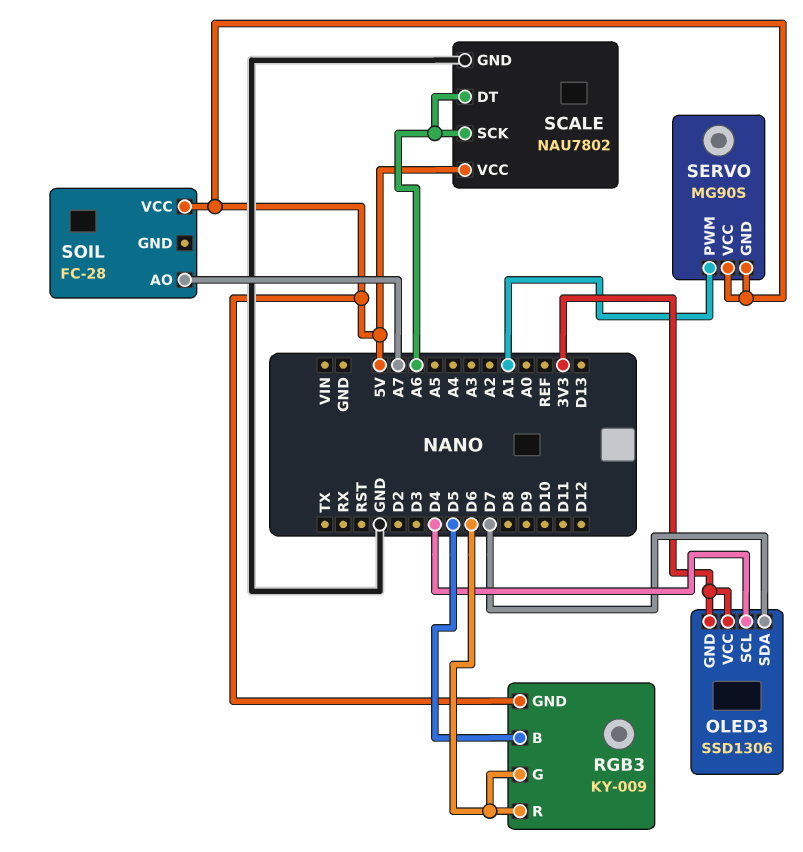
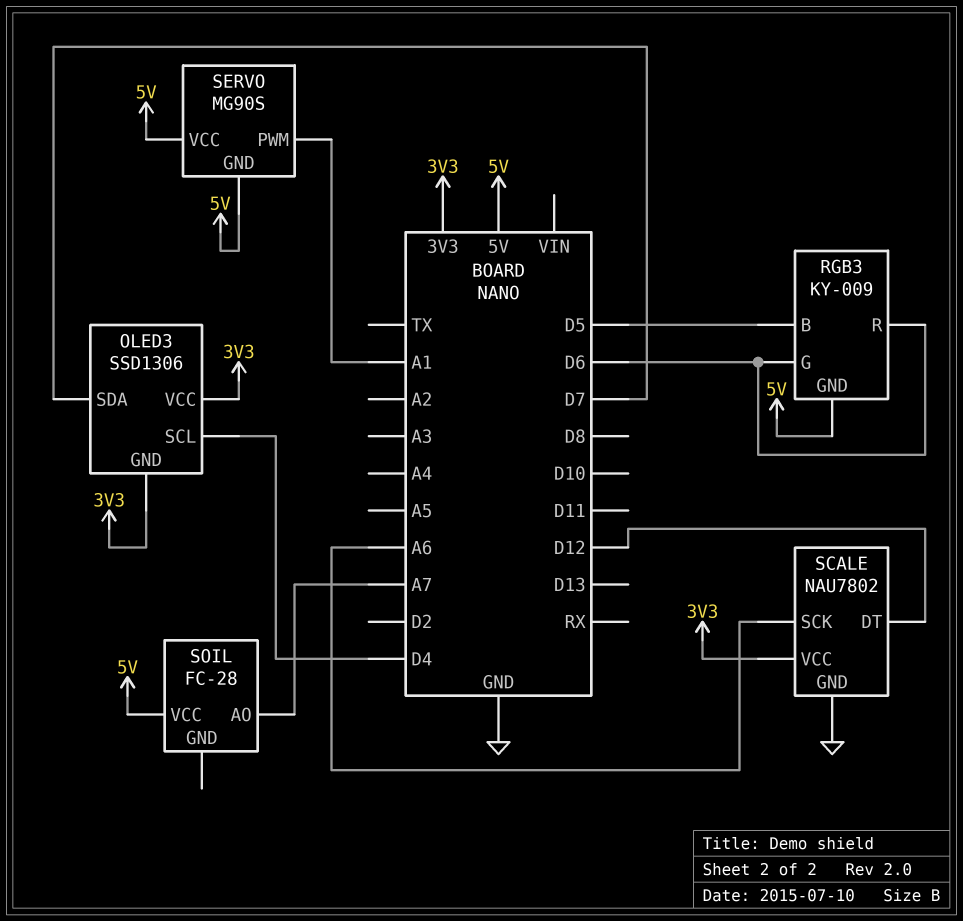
SCALE pin DT: A6 -> D12
SCALE pin VCC: 5V -> 3V3

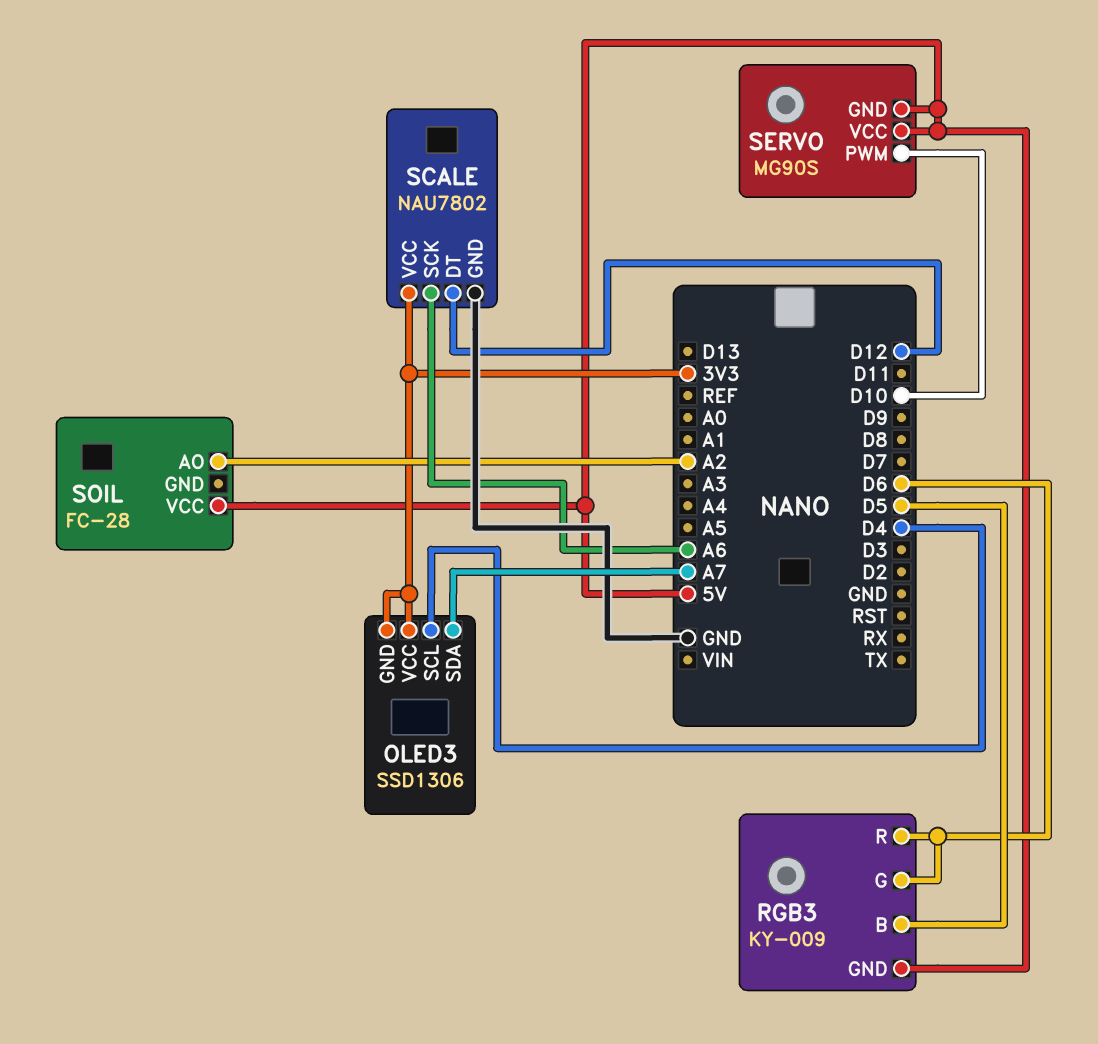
OLED3 pin SDA: D7 -> A7
SERVO pin PWM: A1 -> D10
SOIL pin AO: A7 -> A2

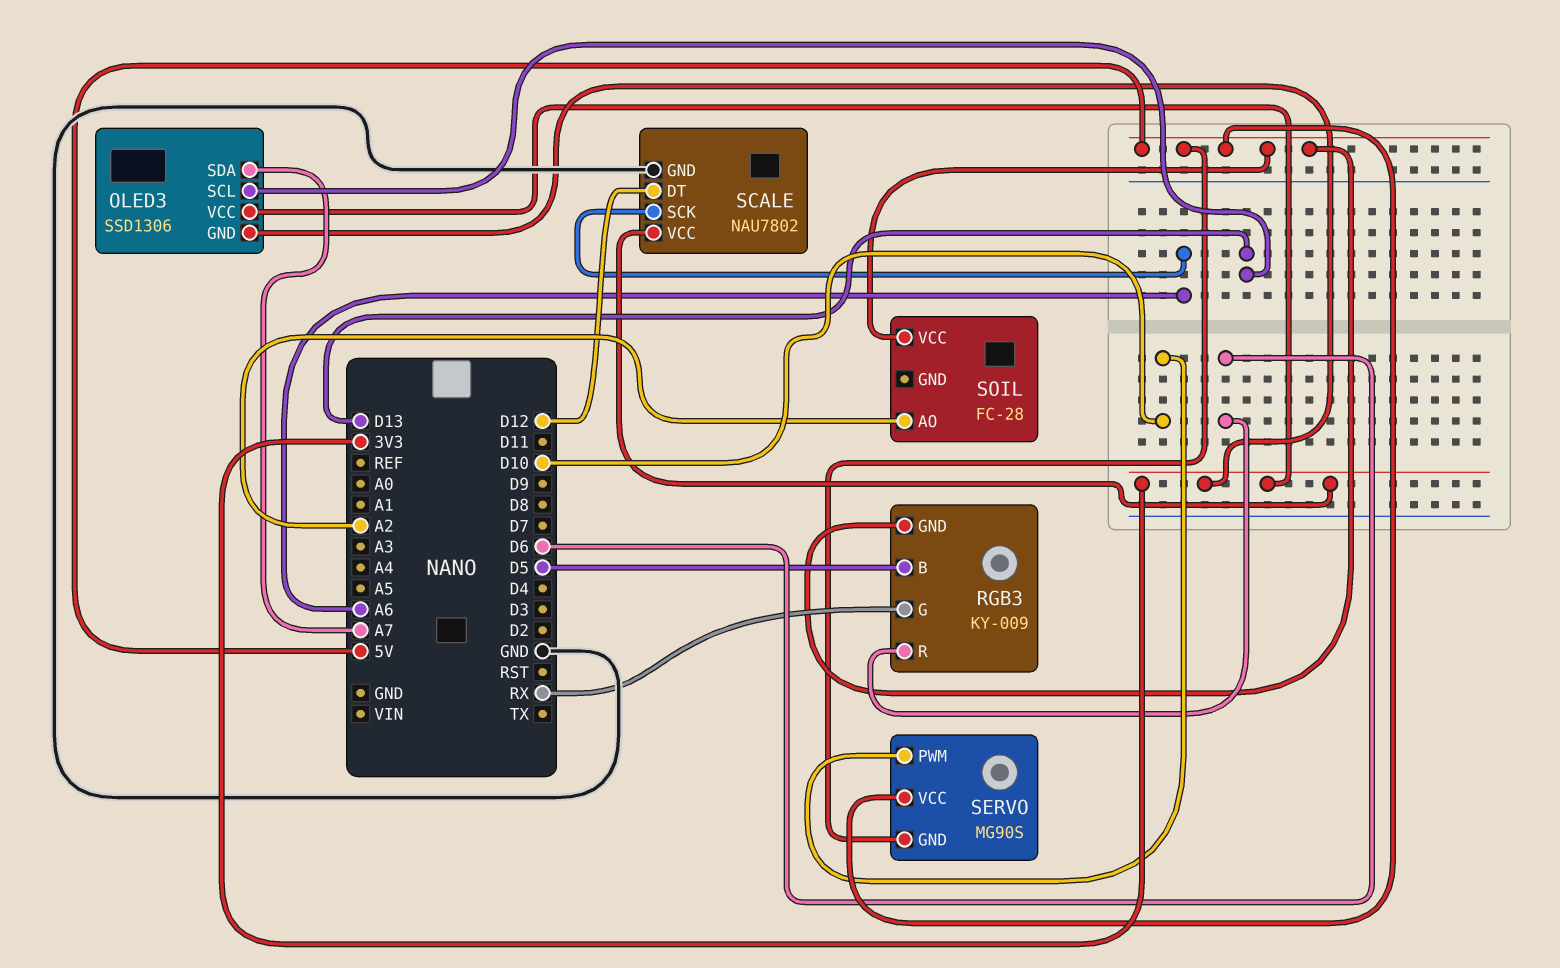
OLED3 pin SCL: D4 -> D13
RGB3 pin G: D6 -> RX

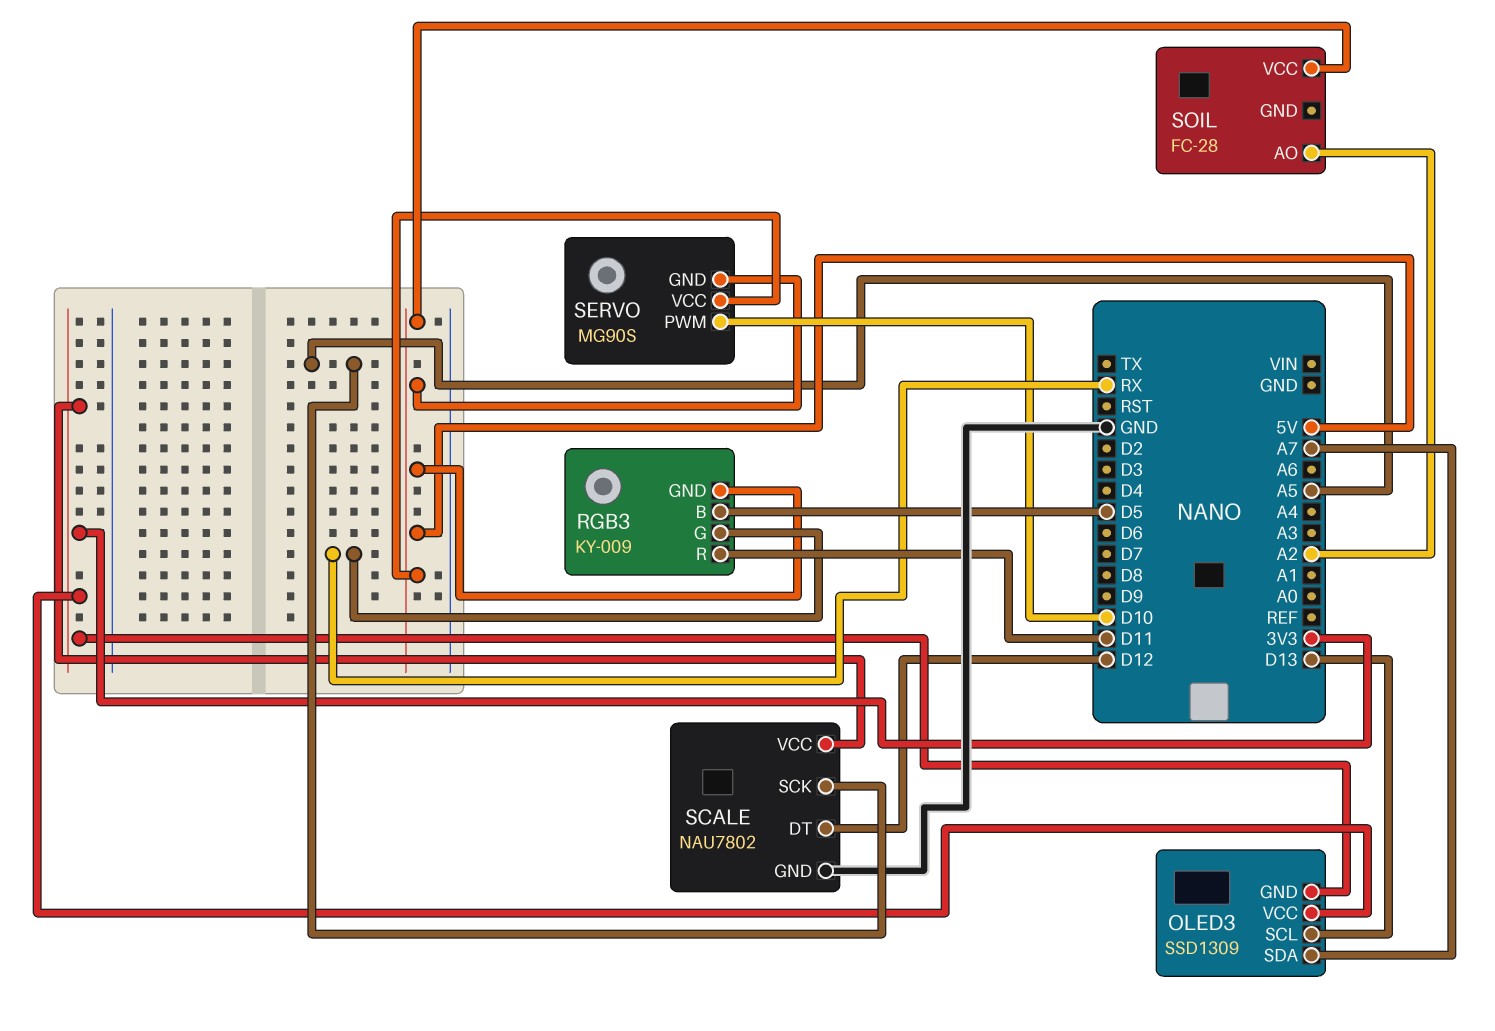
OLED3: SSD1306 -> SSD1309
RGB3 pin R: D6 -> D11
SCALE pin SCK: A6 -> A5

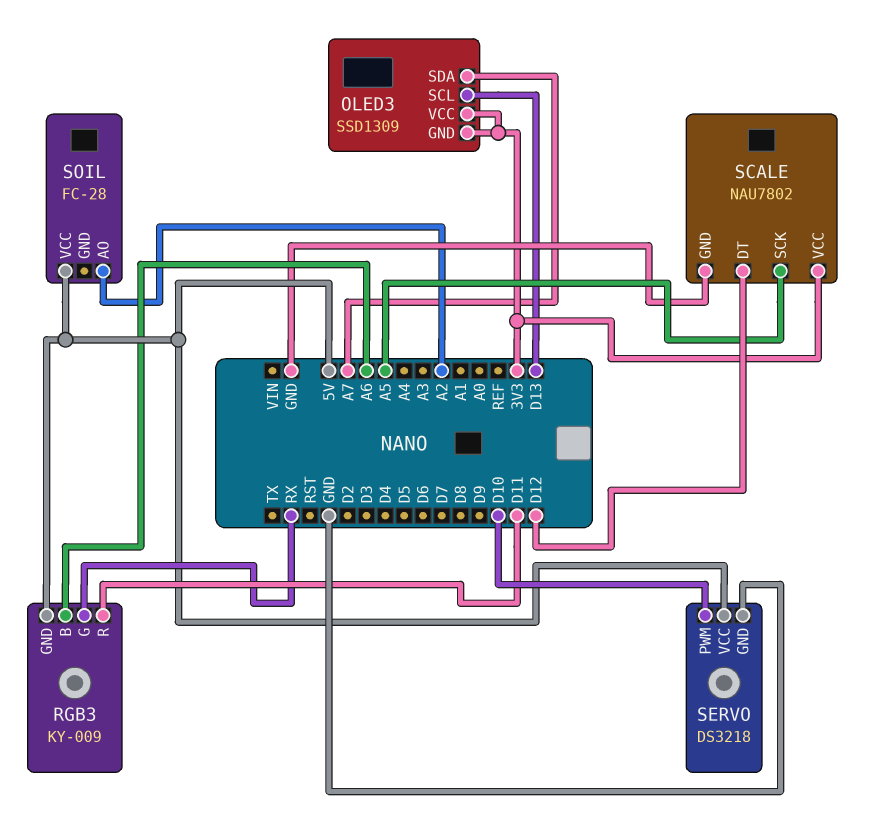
RGB3 pin B: D5 -> A6
SERVO: MG90S -> DS3218
SERVO pin GND: 5V -> GND

